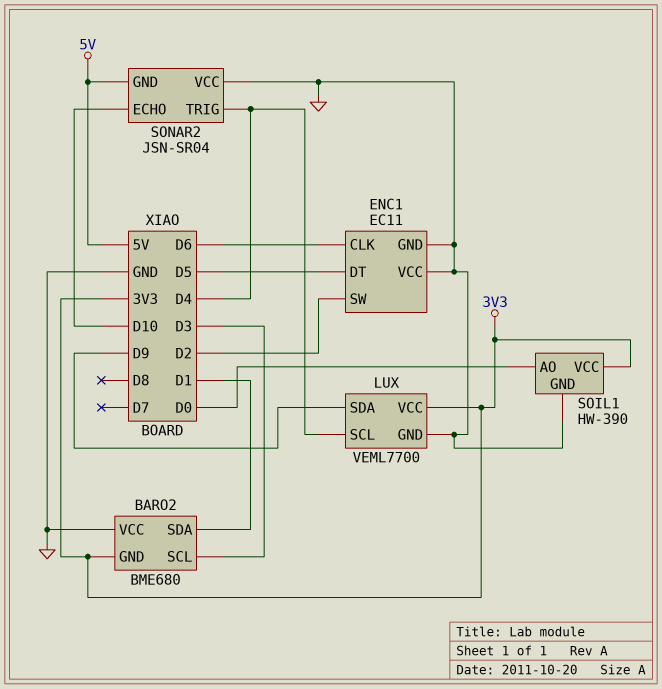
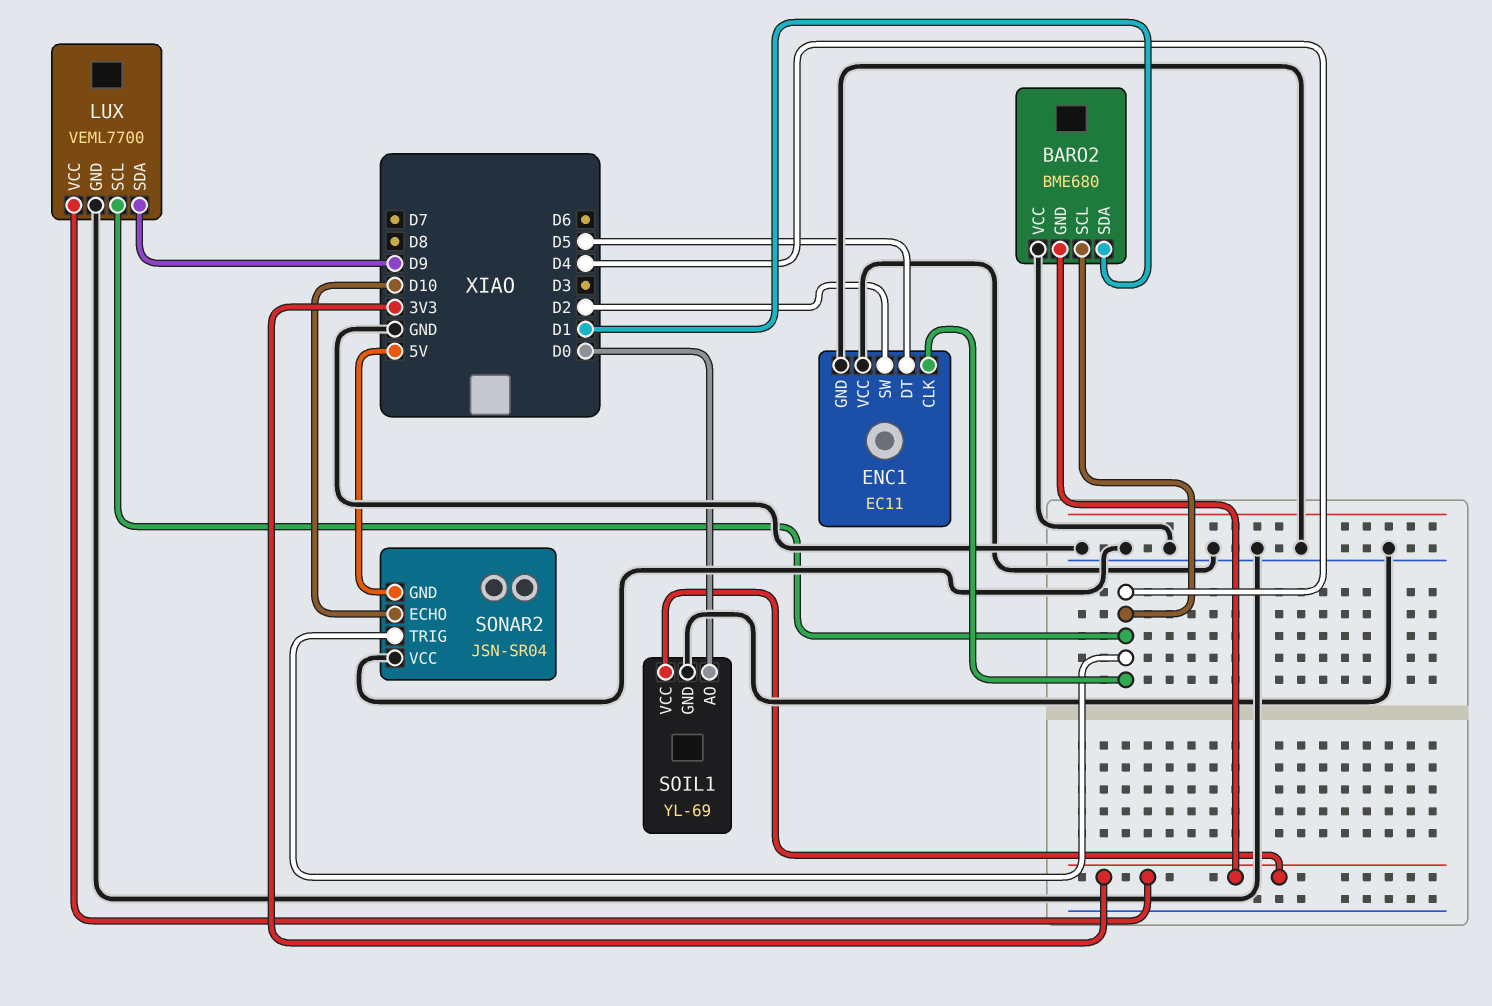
BARO2 pin SCL: D3 -> D4
ENC1 pin CLK: D6 -> D4
SOIL1: HW-390 -> YL-69

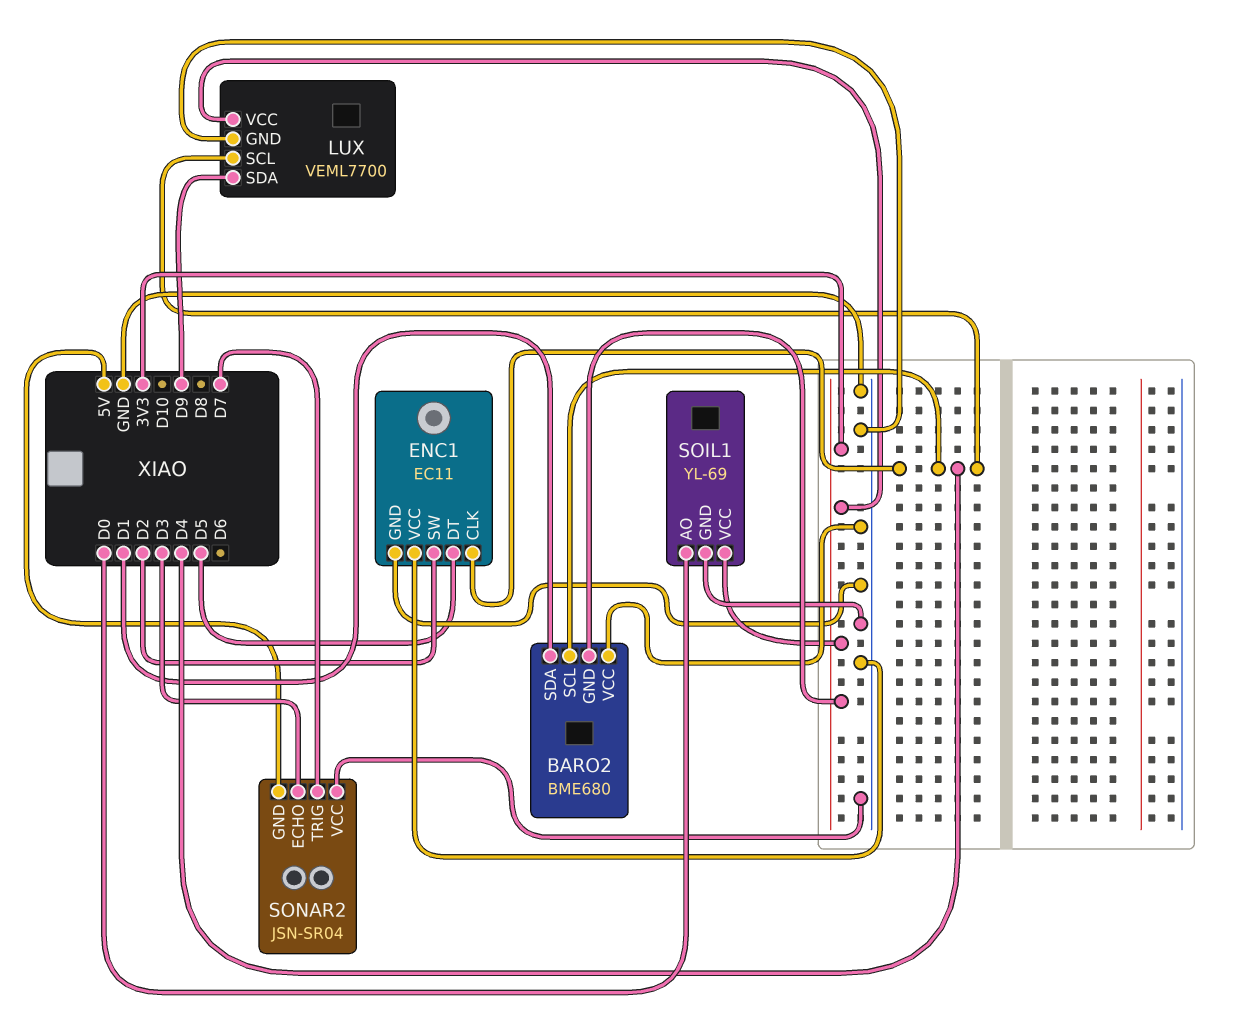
SONAR2 pin ECHO: D10 -> D3
SONAR2 pin TRIG: D4 -> D7

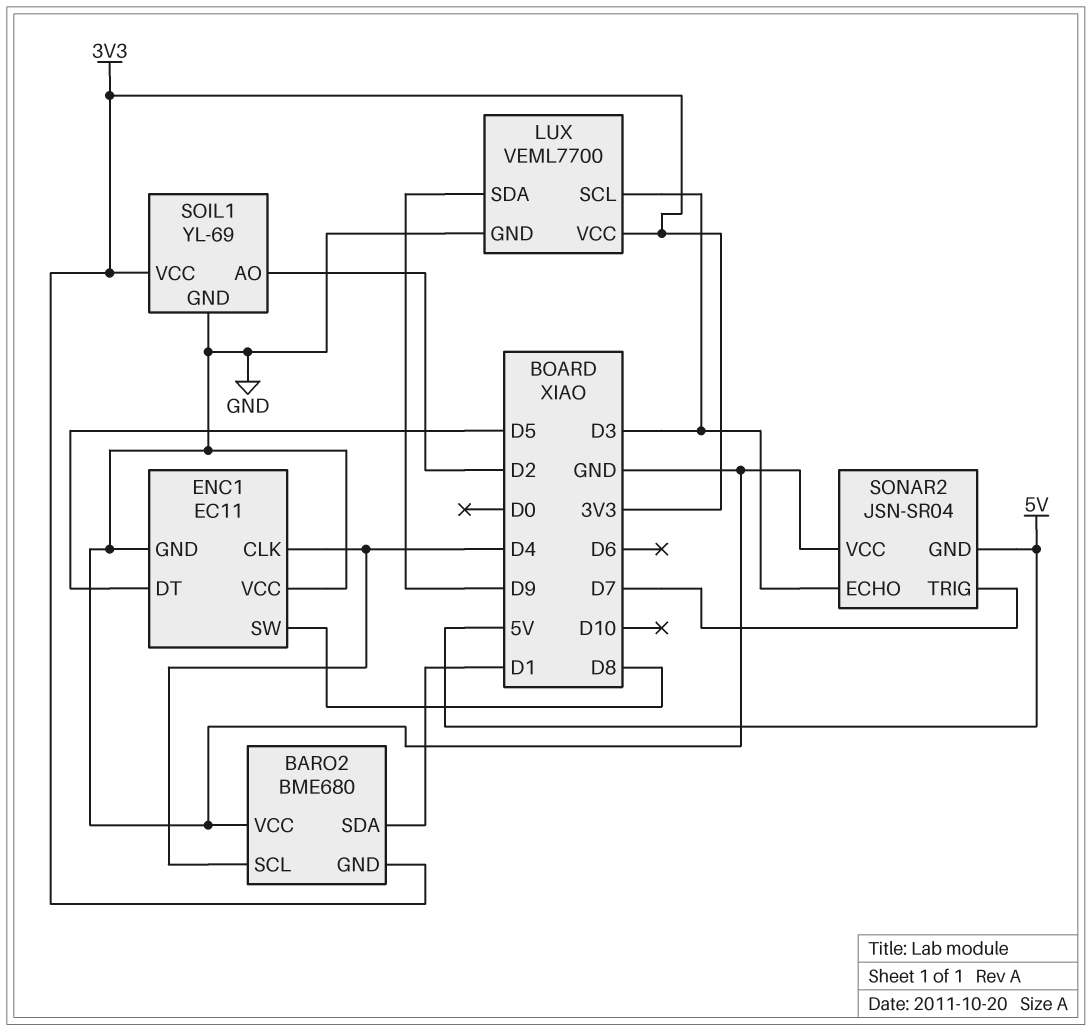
ENC1 pin SW: D2 -> D8
LUX pin SCL: D4 -> D3
SOIL1 pin AO: D0 -> D2

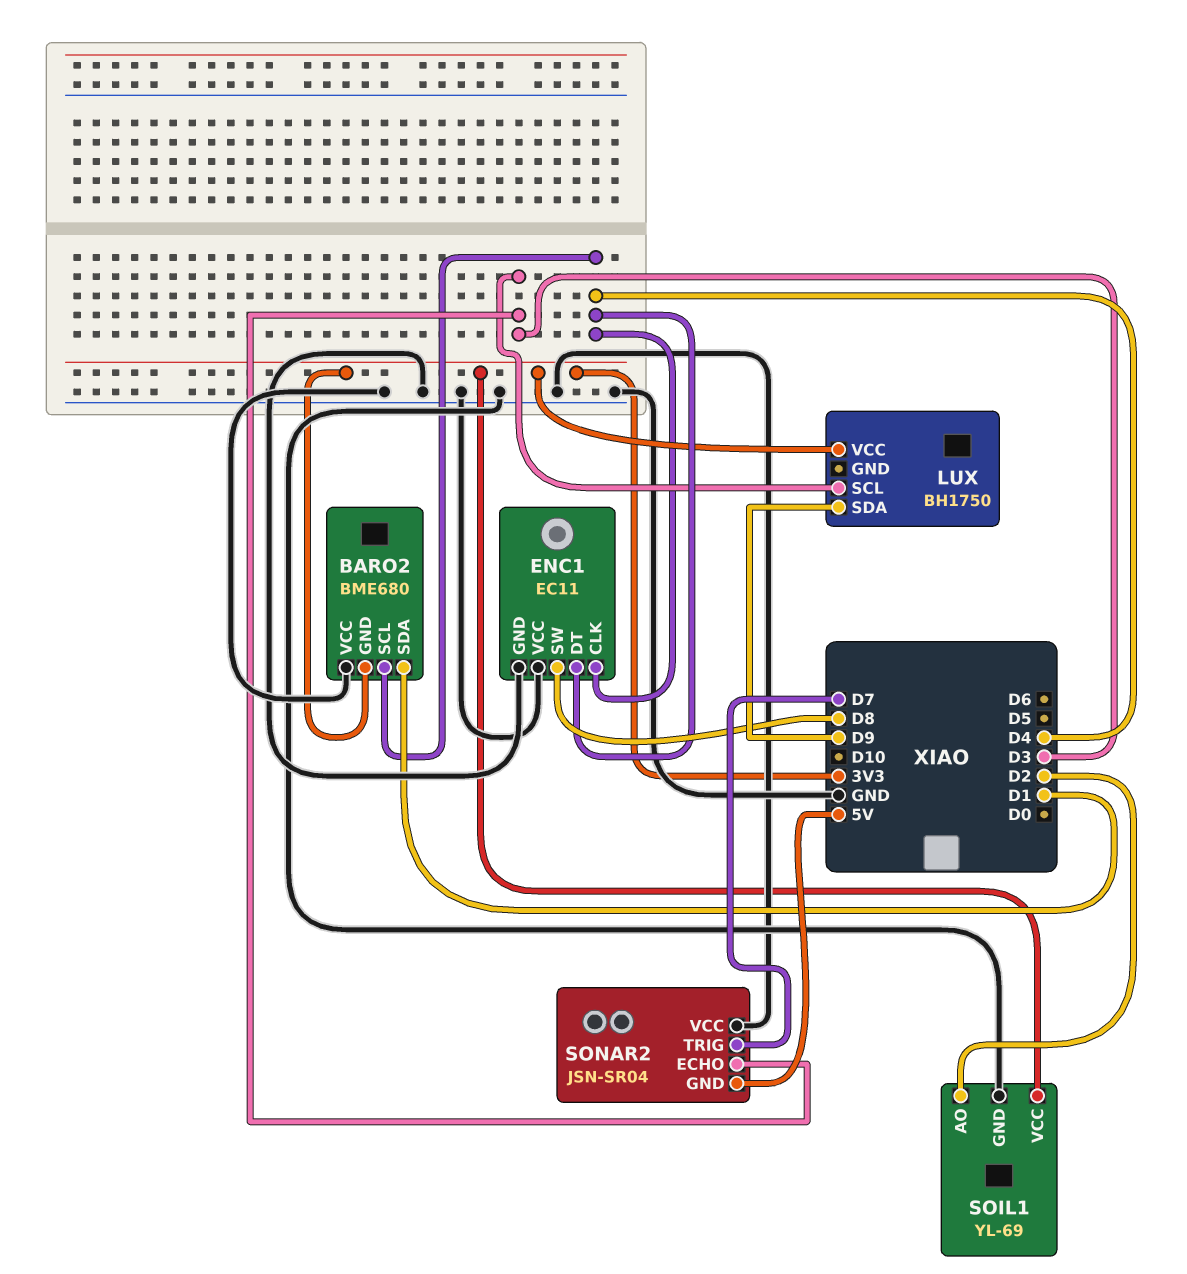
ENC1 pin DT: D5 -> D4
LUX: VEML7700 -> BH1750
LUX pin GND: GND -> none

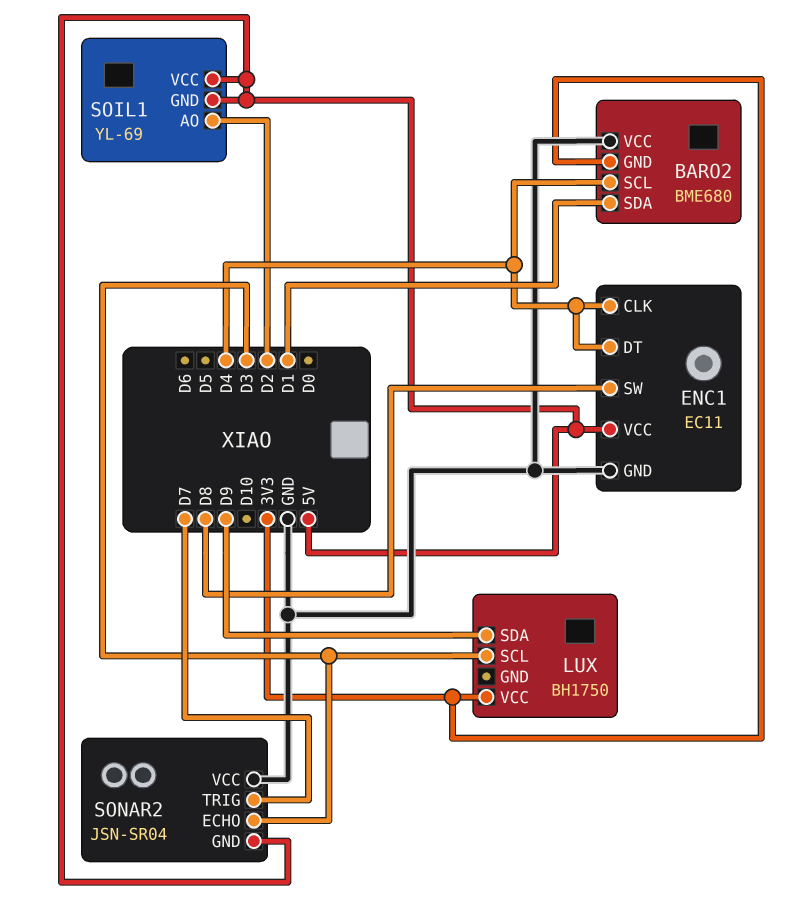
ENC1 pin VCC: GND -> 5V
SOIL1 pin GND: GND -> 5V
SOIL1 pin VCC: 3V3 -> 5V

